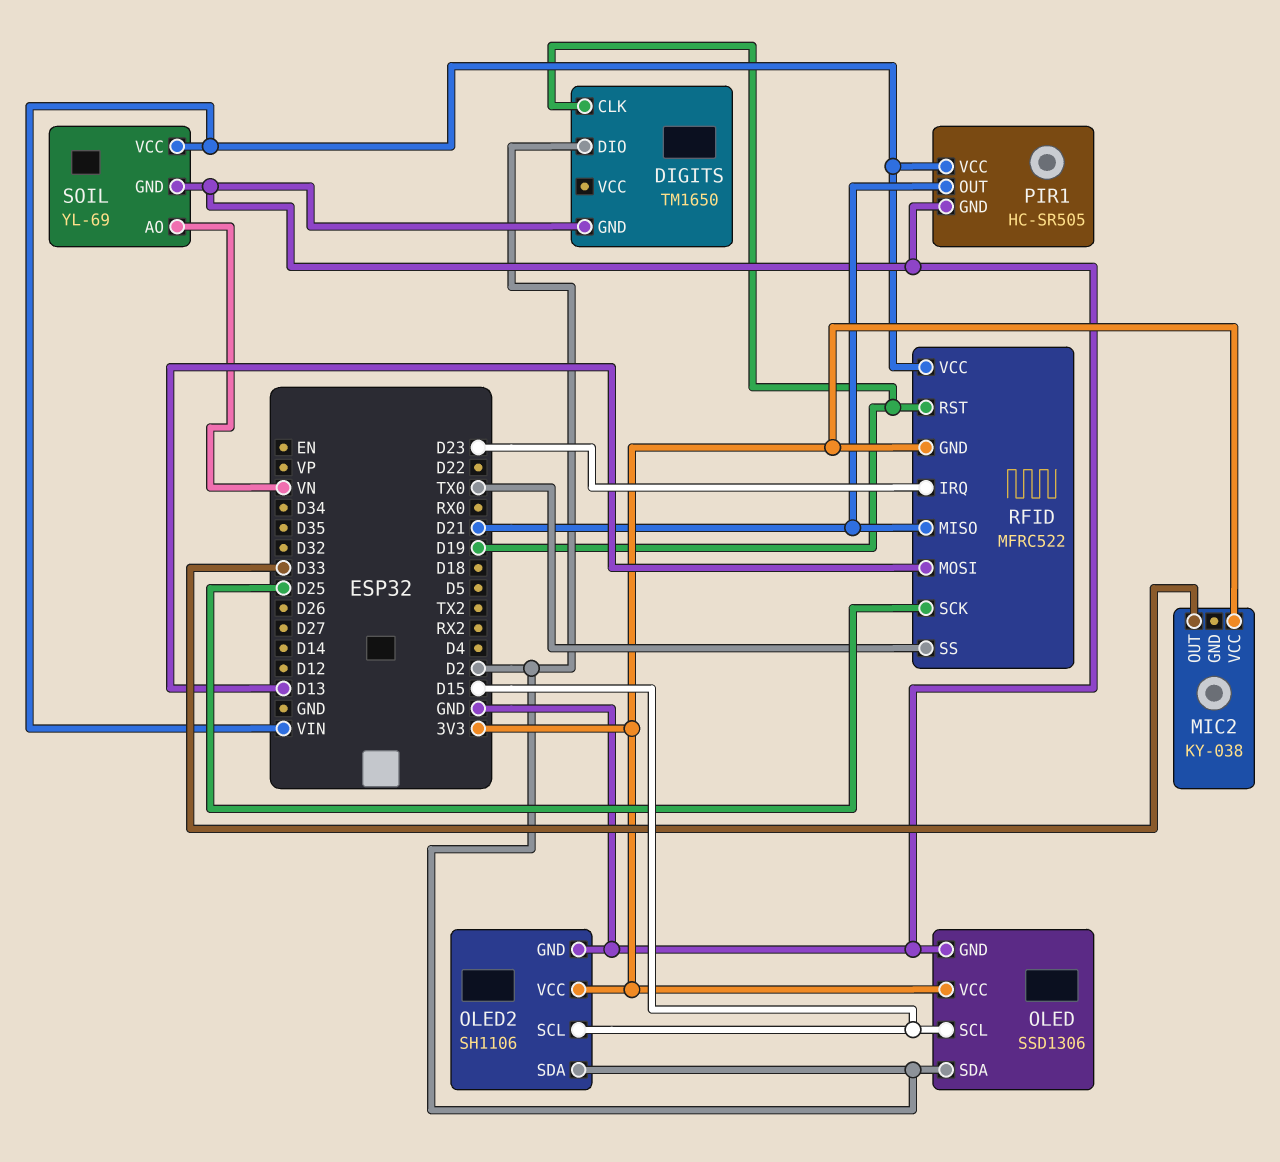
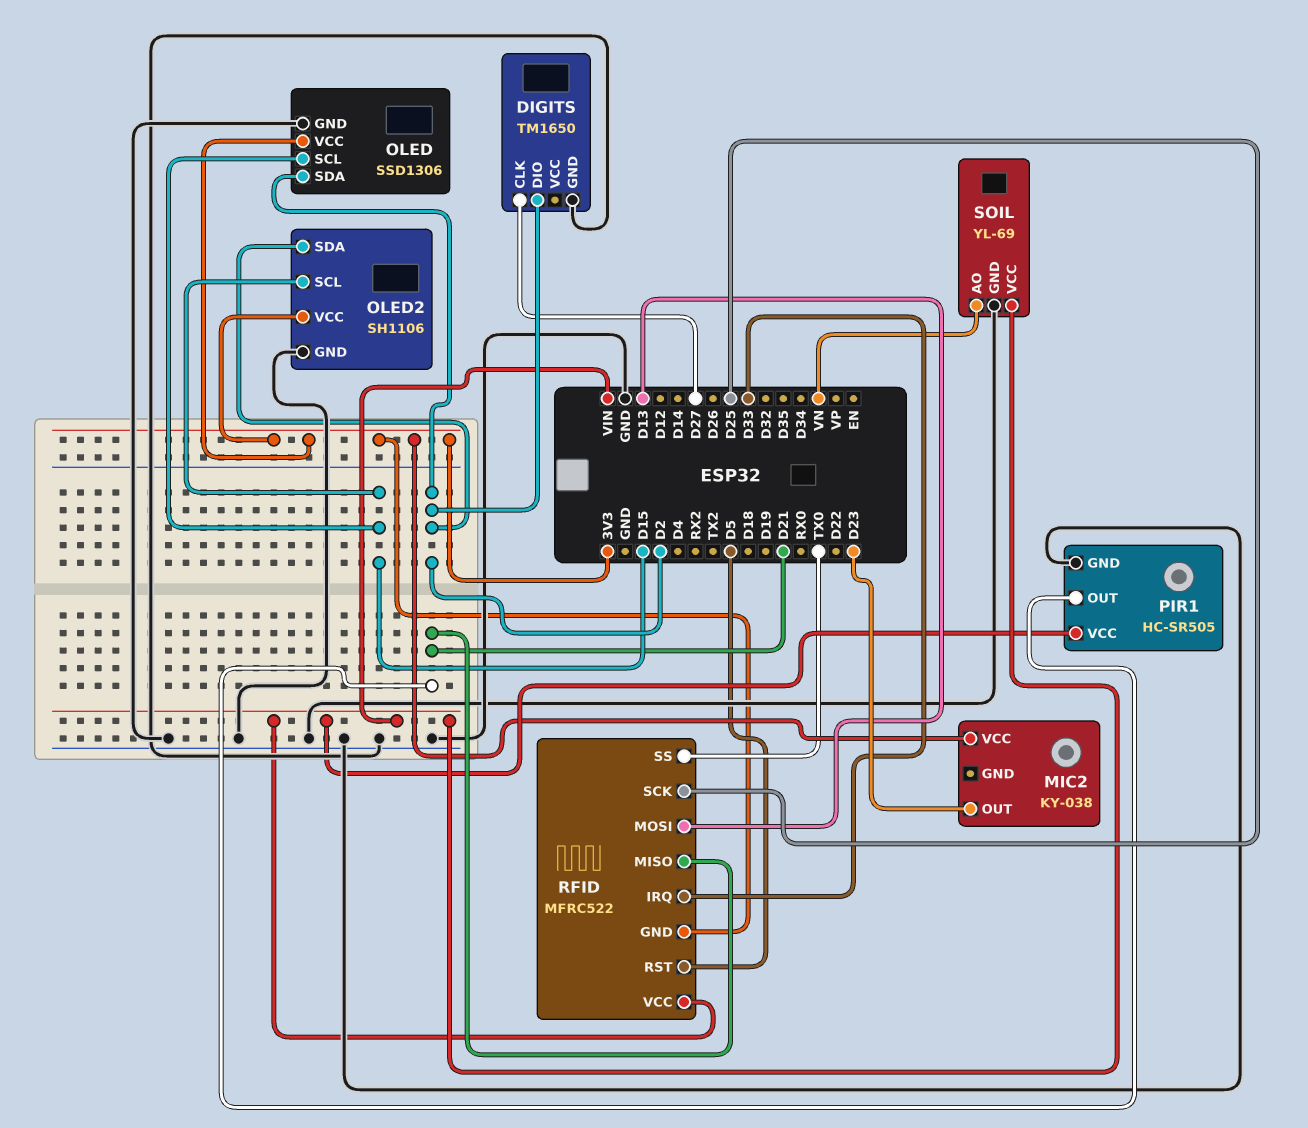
DIGITS pin CLK: D19 -> D27
MIC2 pin OUT: D33 -> D23
RFID pin IRQ: D23 -> D33
RFID pin RST: D19 -> D5

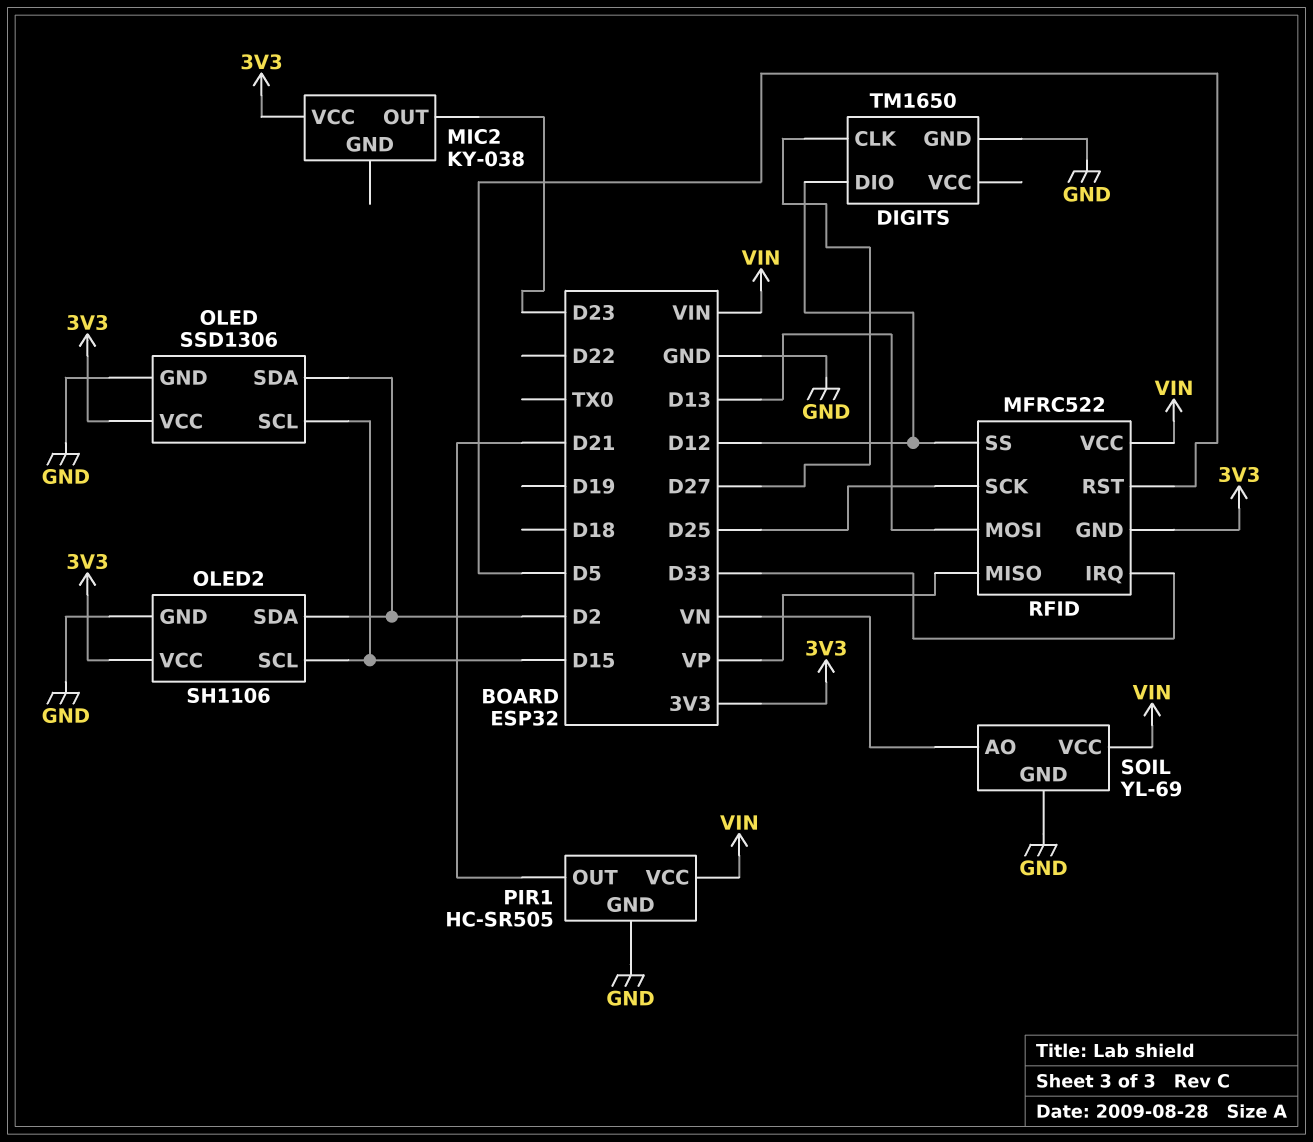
DIGITS pin DIO: D2 -> D12
RFID pin MISO: D21 -> VP
RFID pin SS: TX0 -> D12

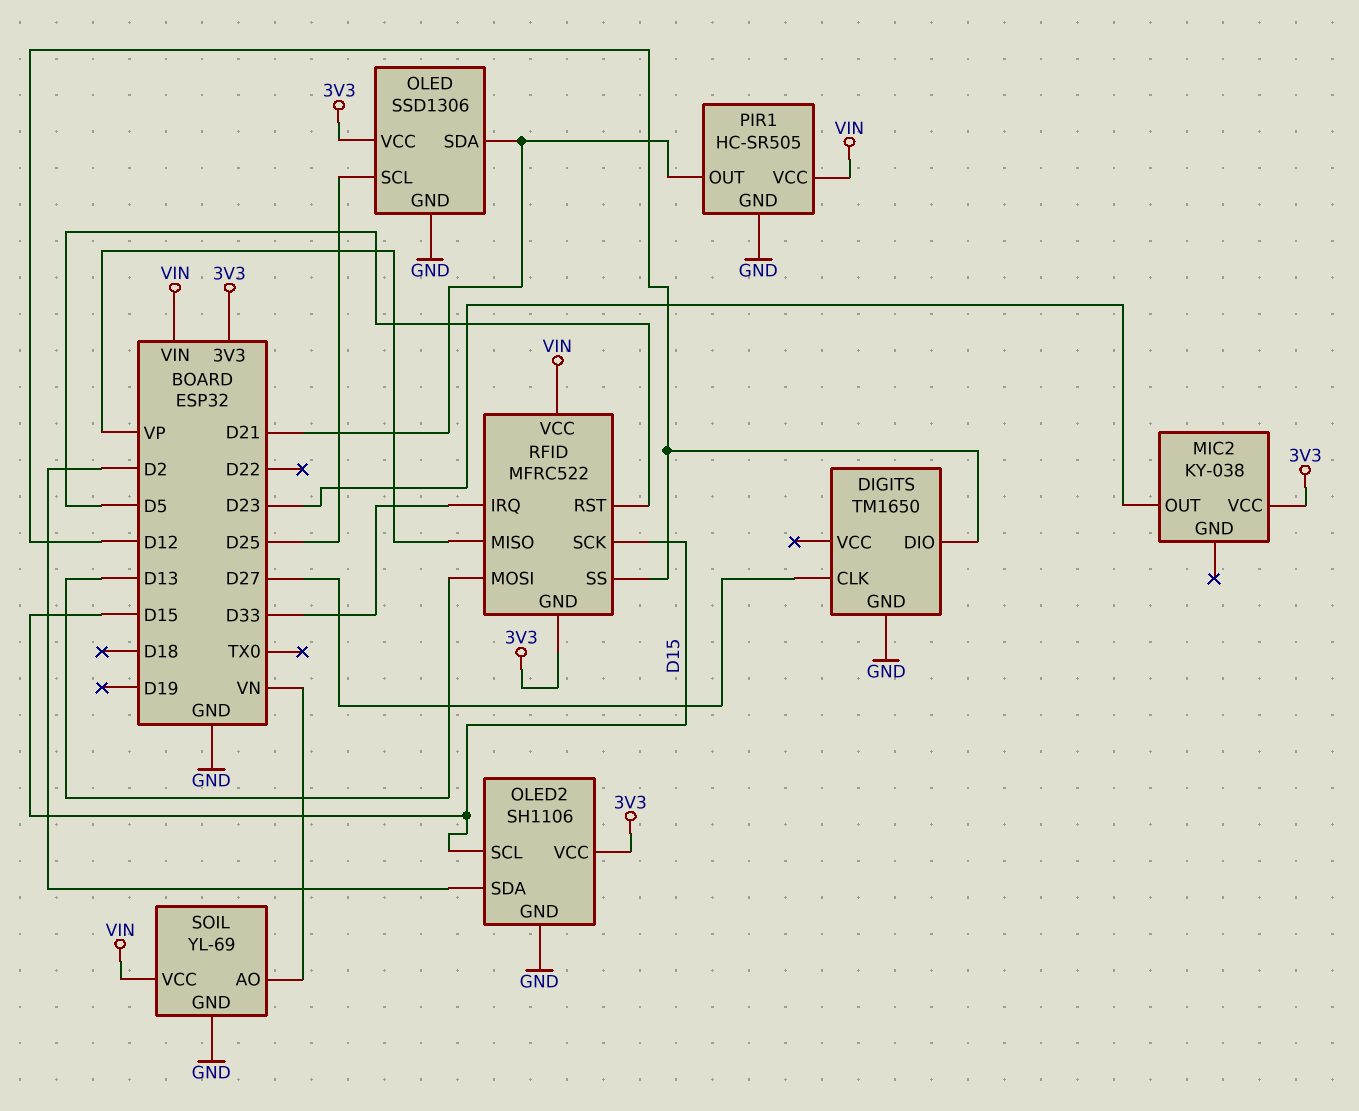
OLED pin SCL: D15 -> D25
OLED pin SDA: D2 -> D21
RFID pin SCK: D25 -> D15

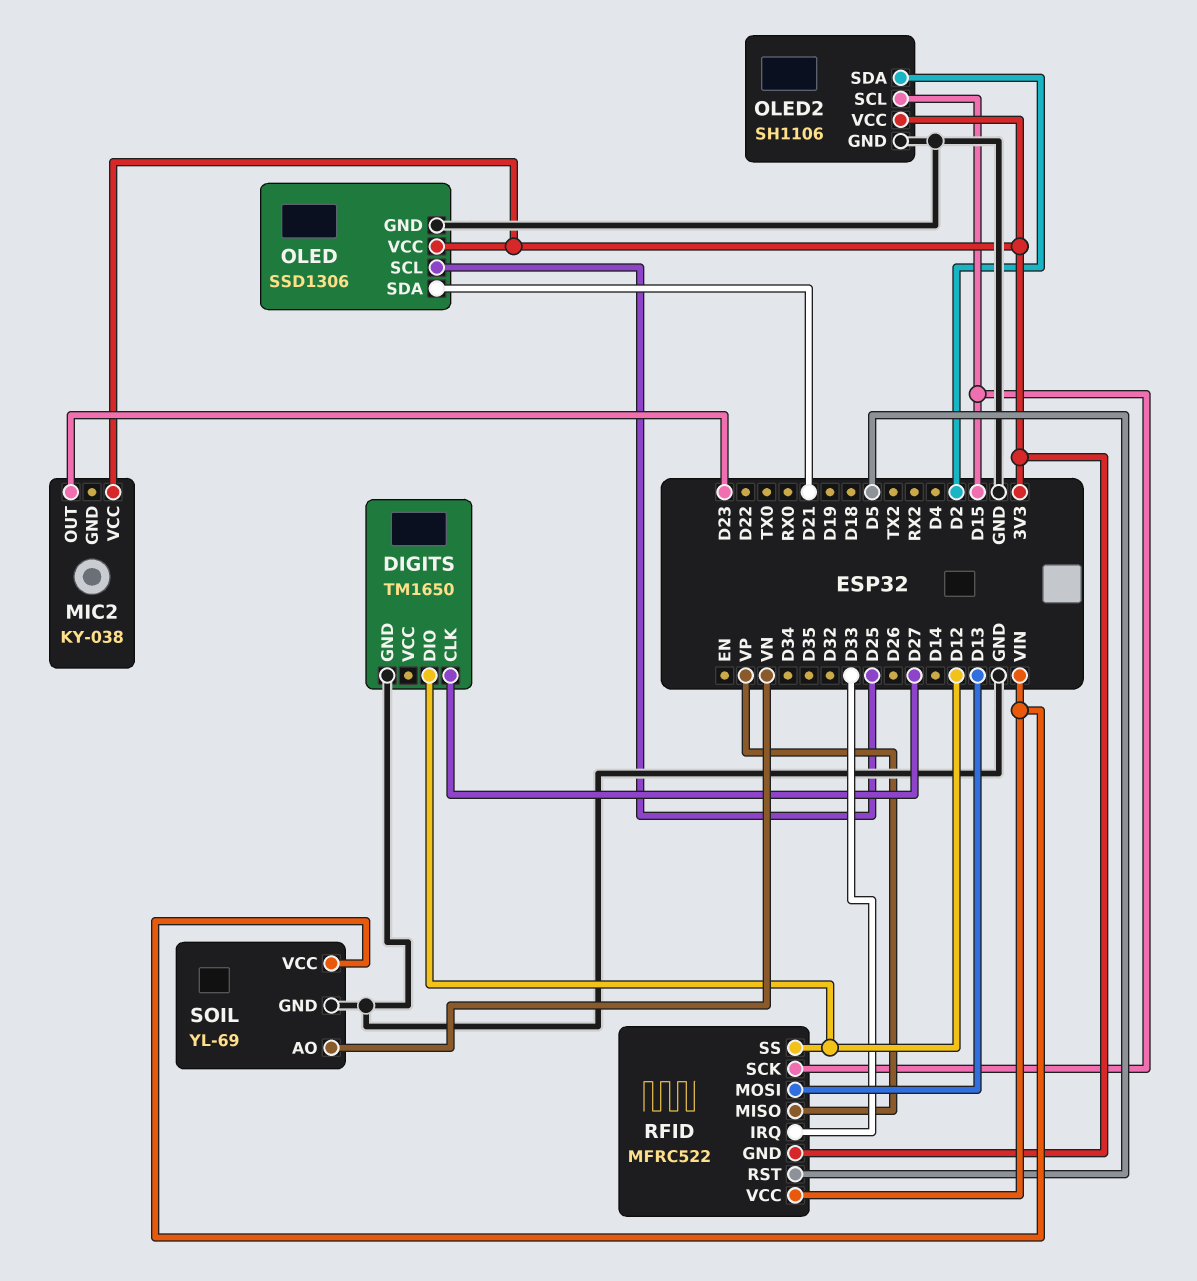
PIR1: HC-SR505 -> none
PIR1 pin GND: GND -> none
PIR1 pin OUT: D21 -> none
PIR1 pin VCC: VIN -> none

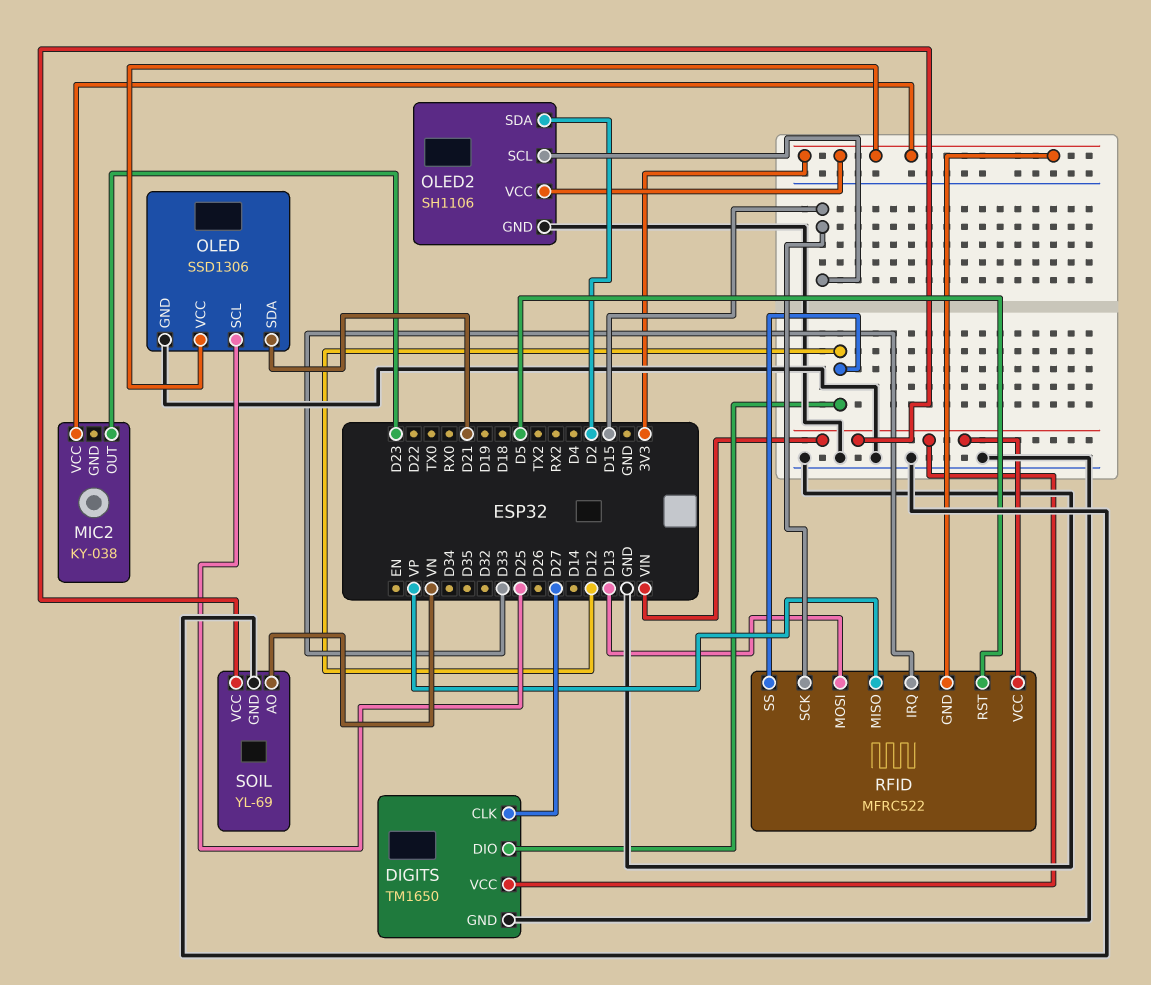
DIGITS pin VCC: none -> VIN

